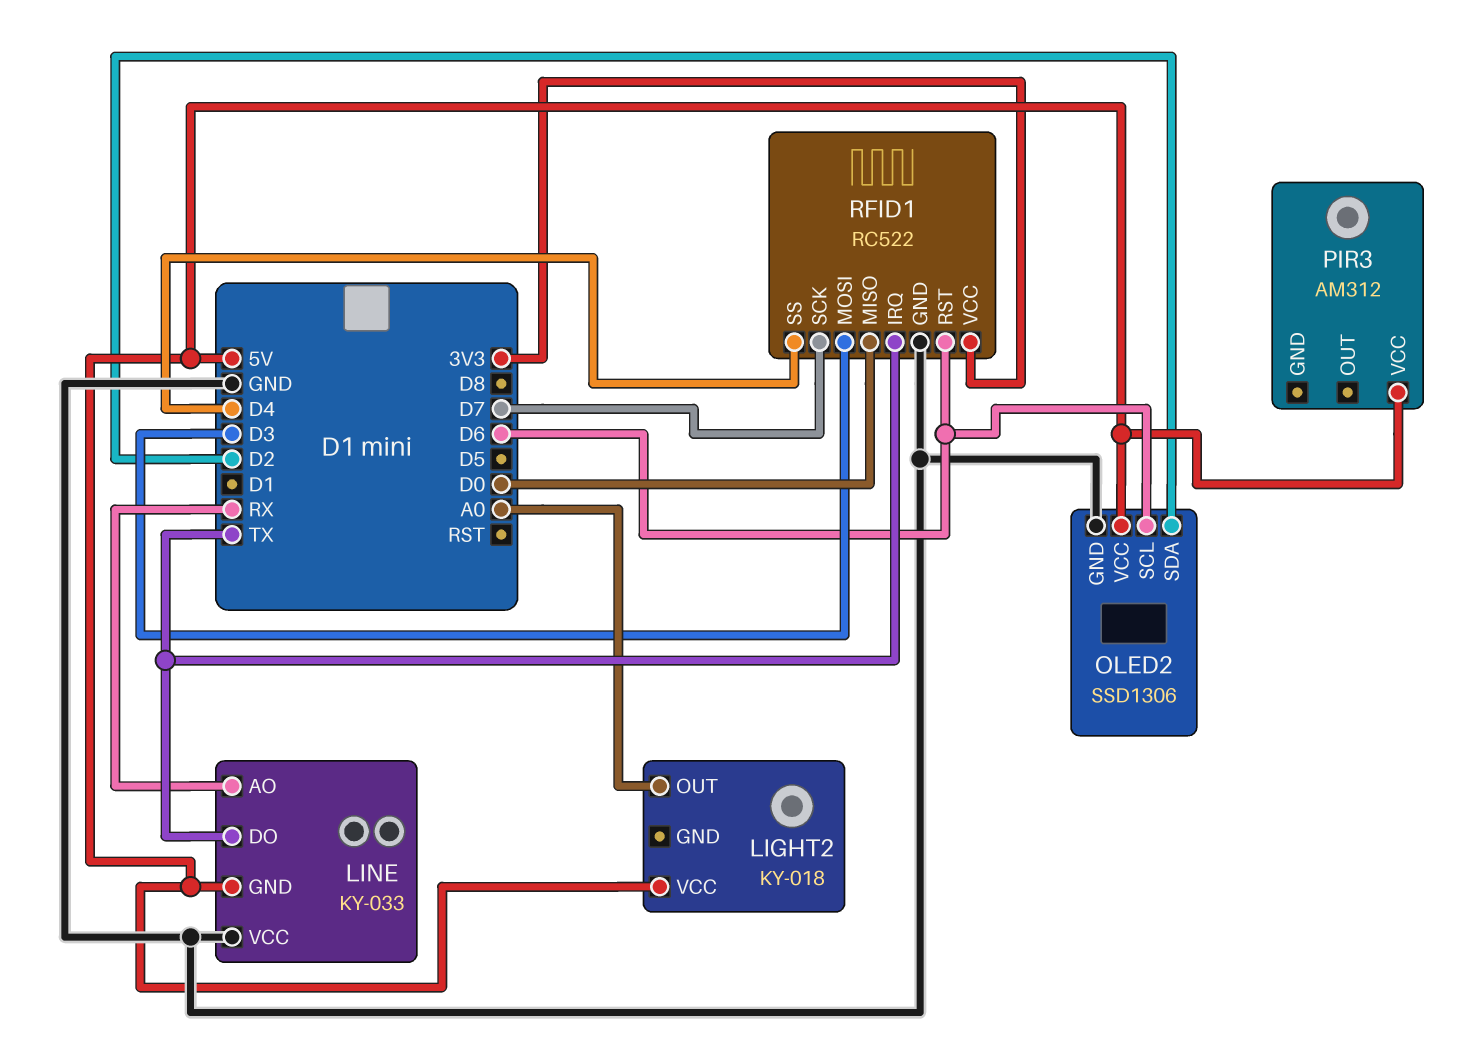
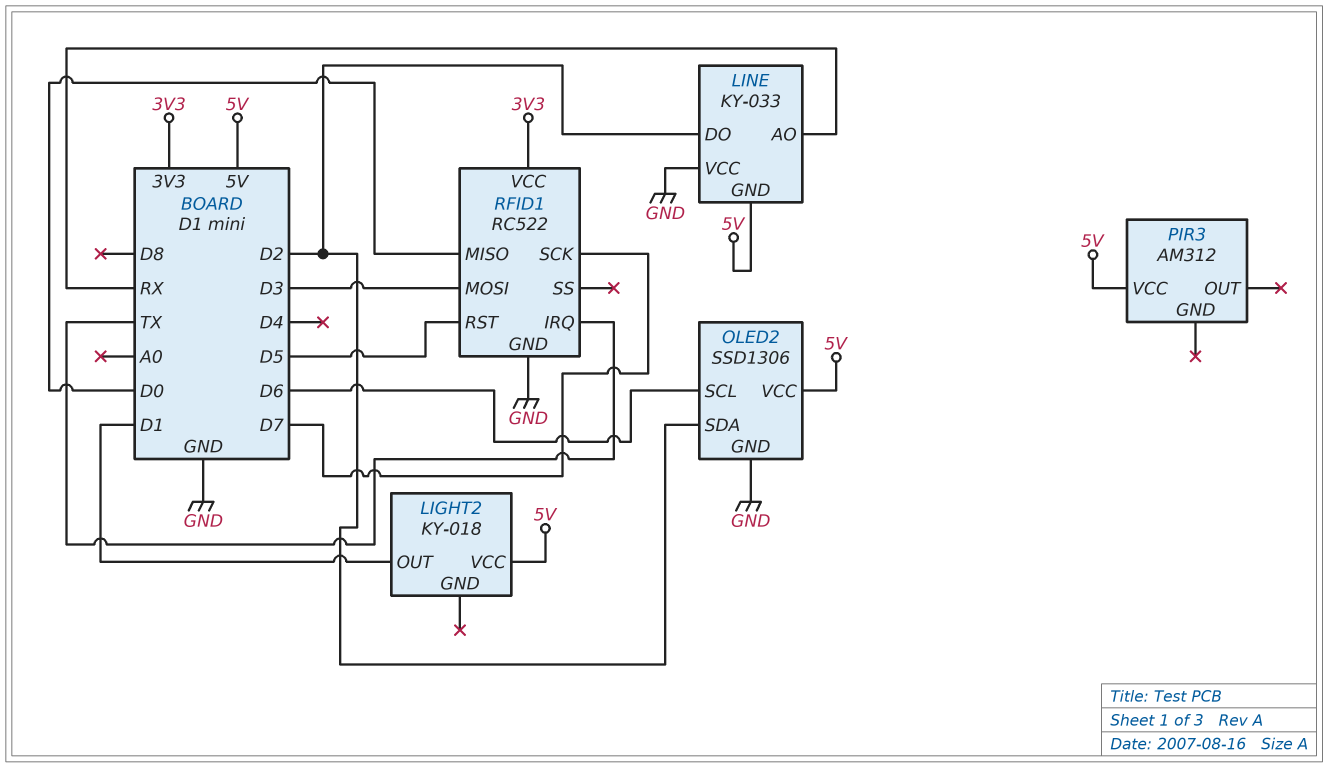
LIGHT2 pin OUT: A0 -> D1
LINE pin DO: TX -> D2
RFID1 pin RST: D6 -> D5
RFID1 pin SS: D4 -> none

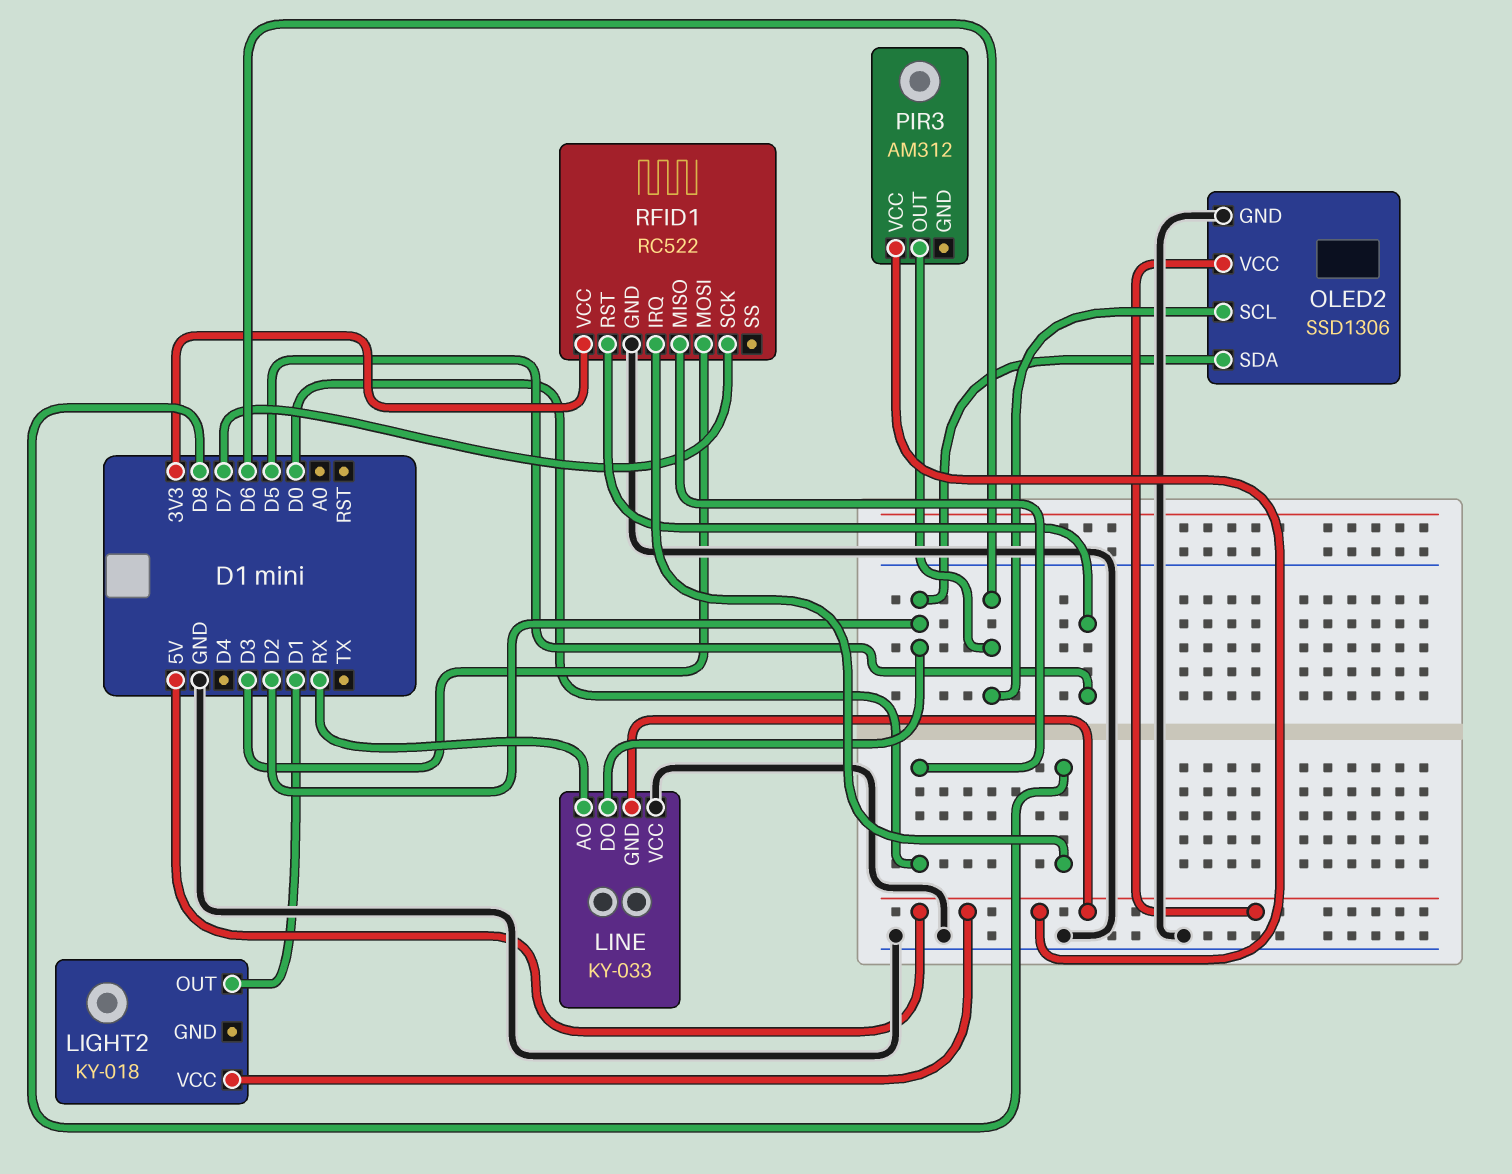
PIR3 pin OUT: none -> D6
RFID1 pin IRQ: TX -> D8

